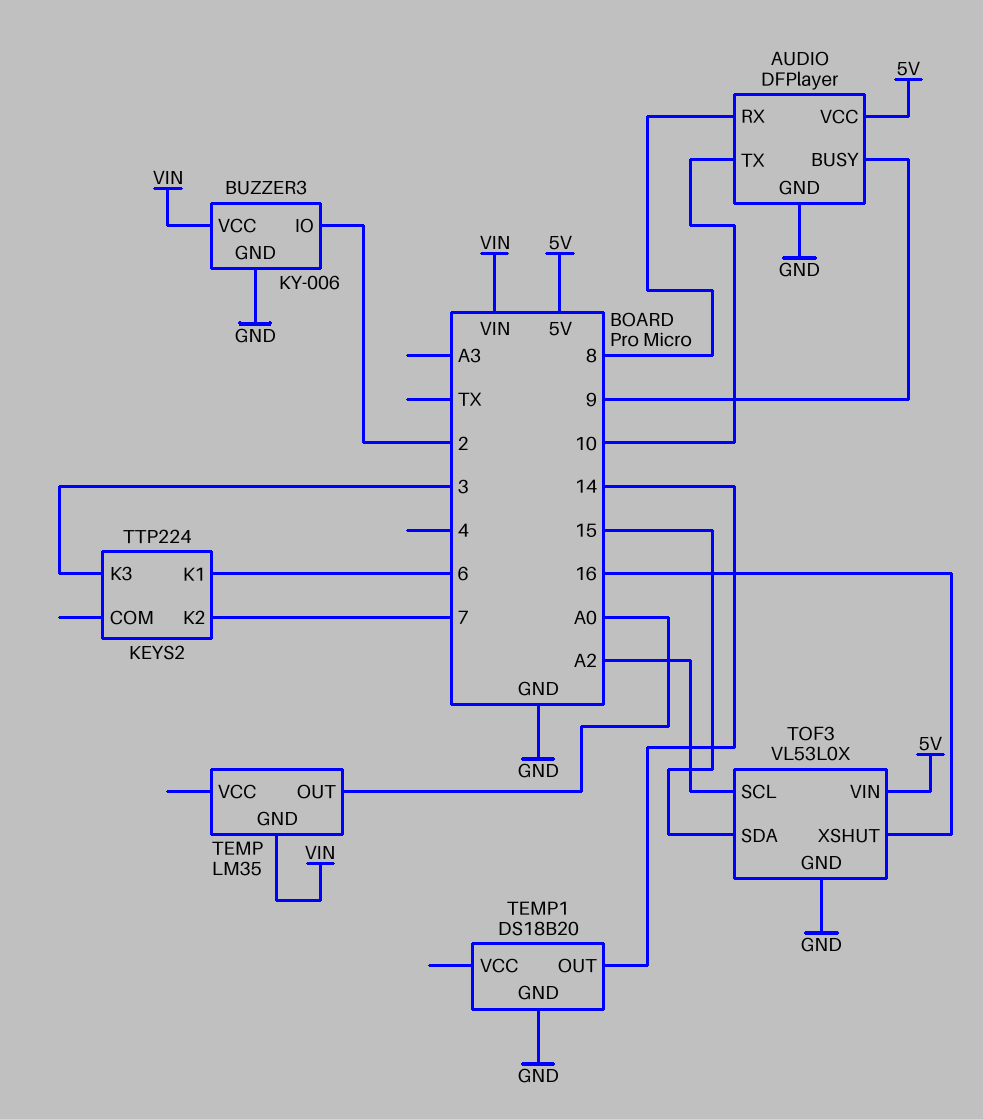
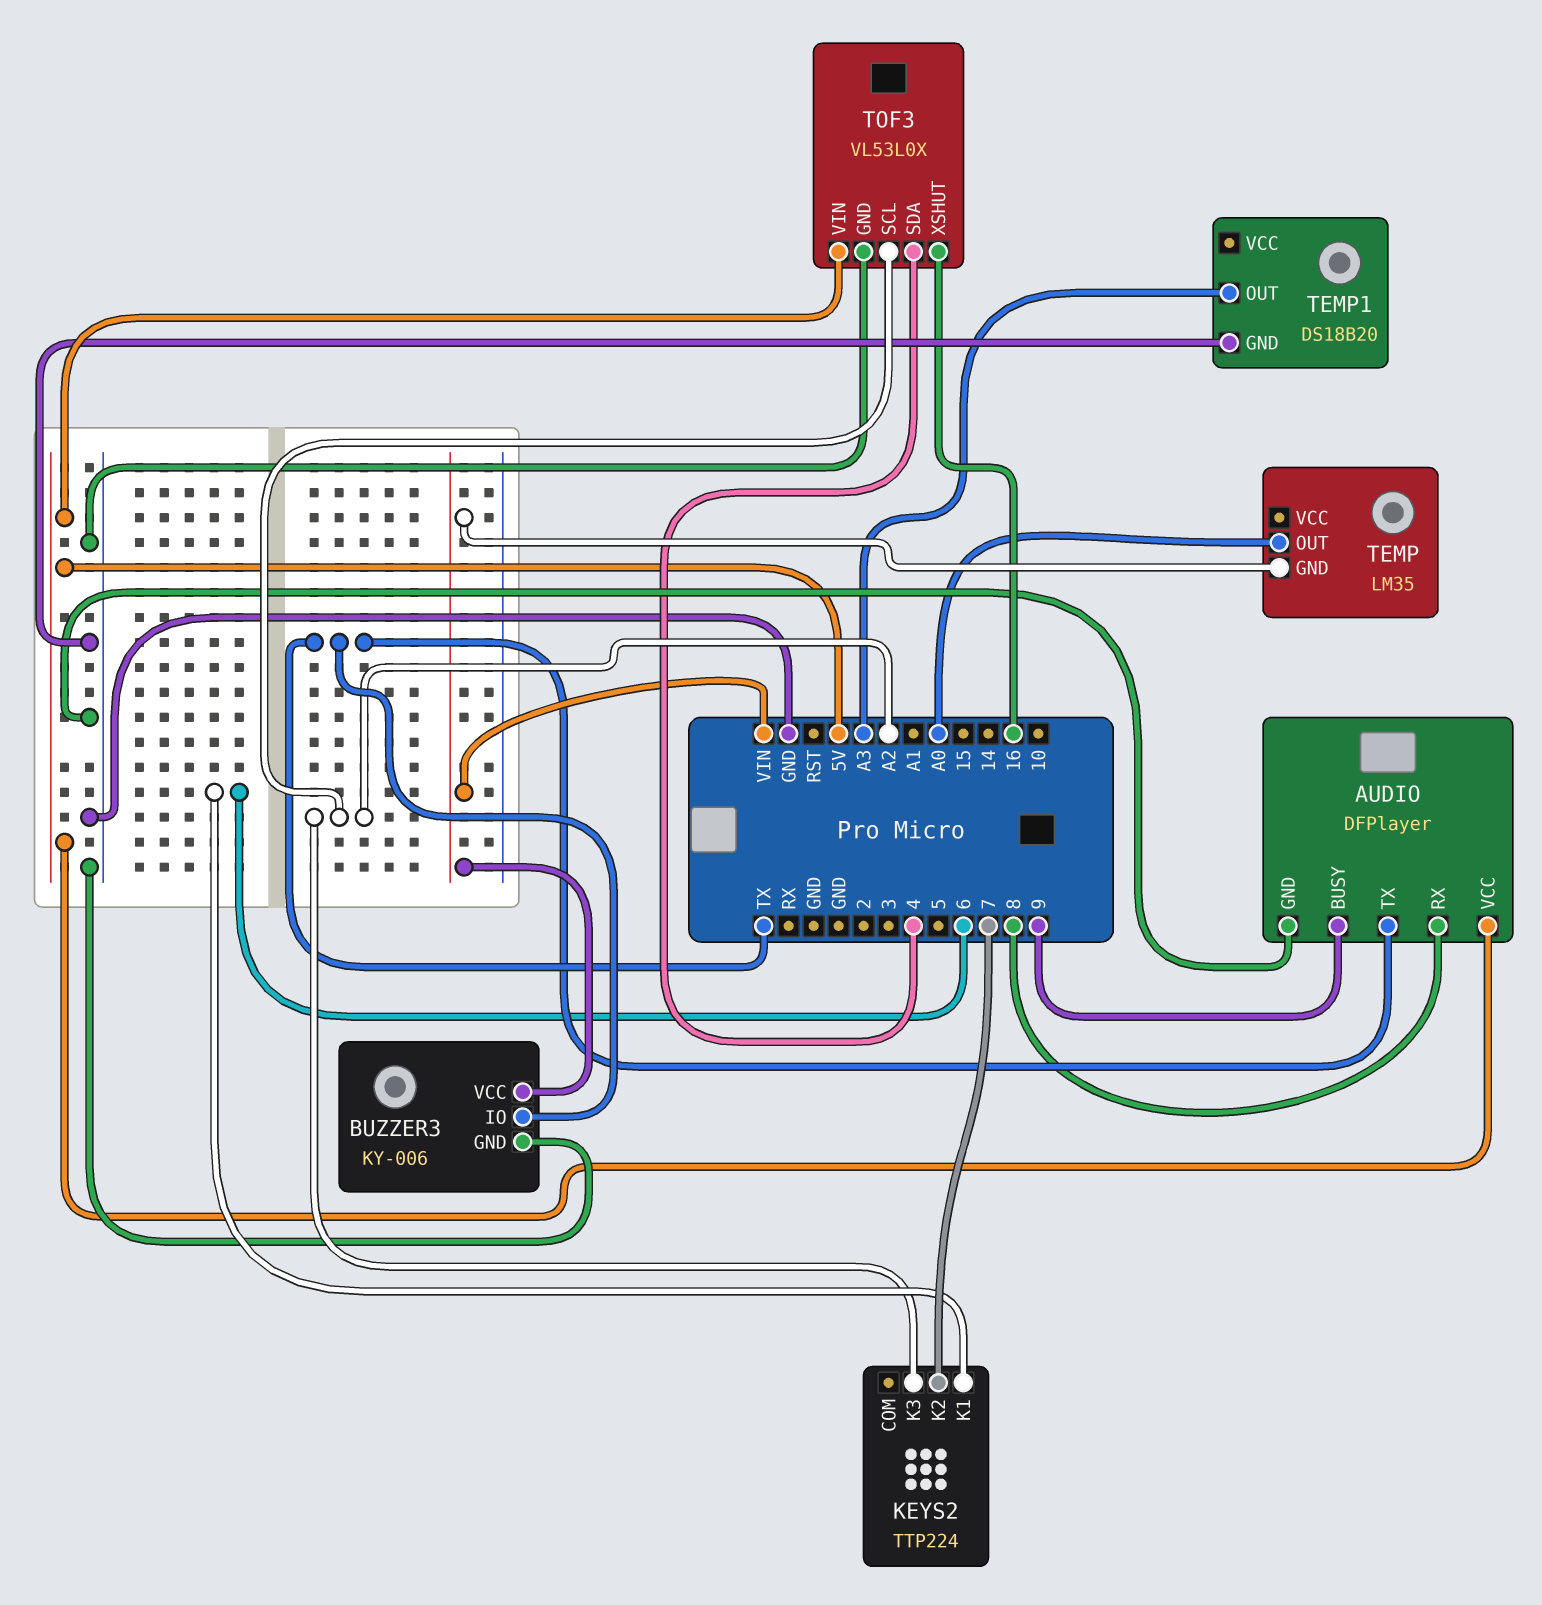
AUDIO pin TX: 10 -> TX
BUZZER3 pin IO: 2 -> TX
KEYS2 pin K3: 3 -> A2
TEMP1 pin OUT: 14 -> A3
TOF3 pin SDA: 15 -> 4

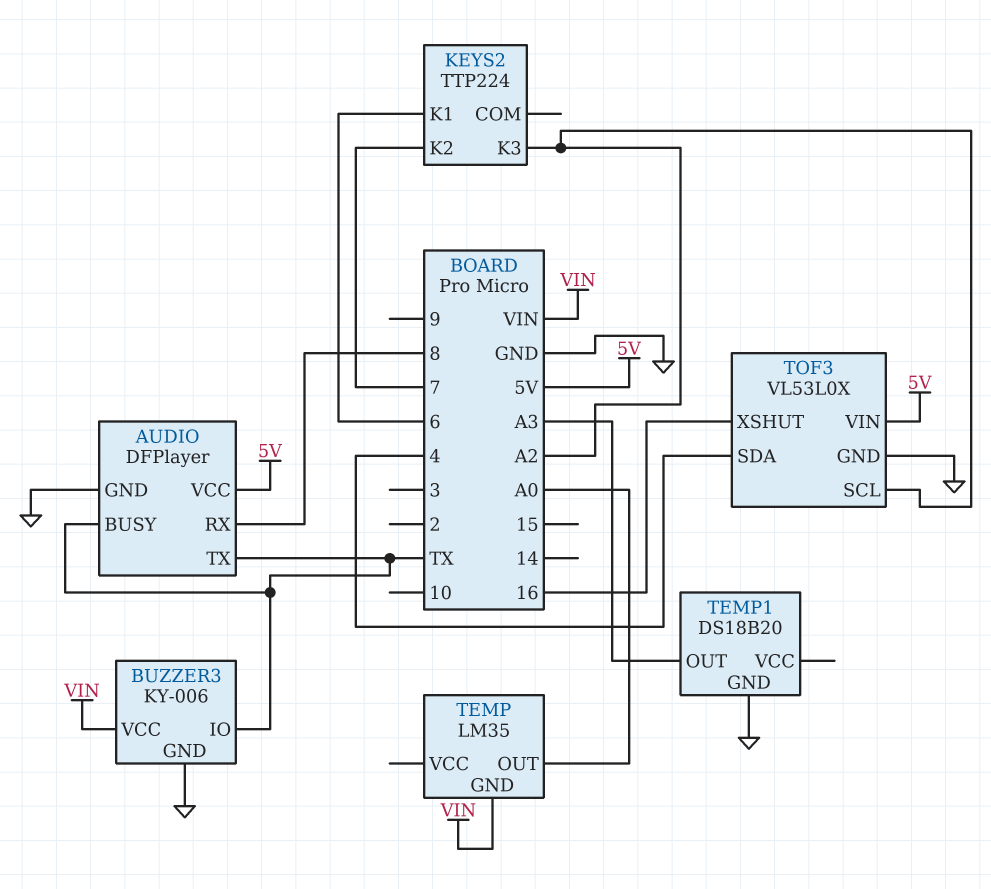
AUDIO pin BUSY: 9 -> TX

